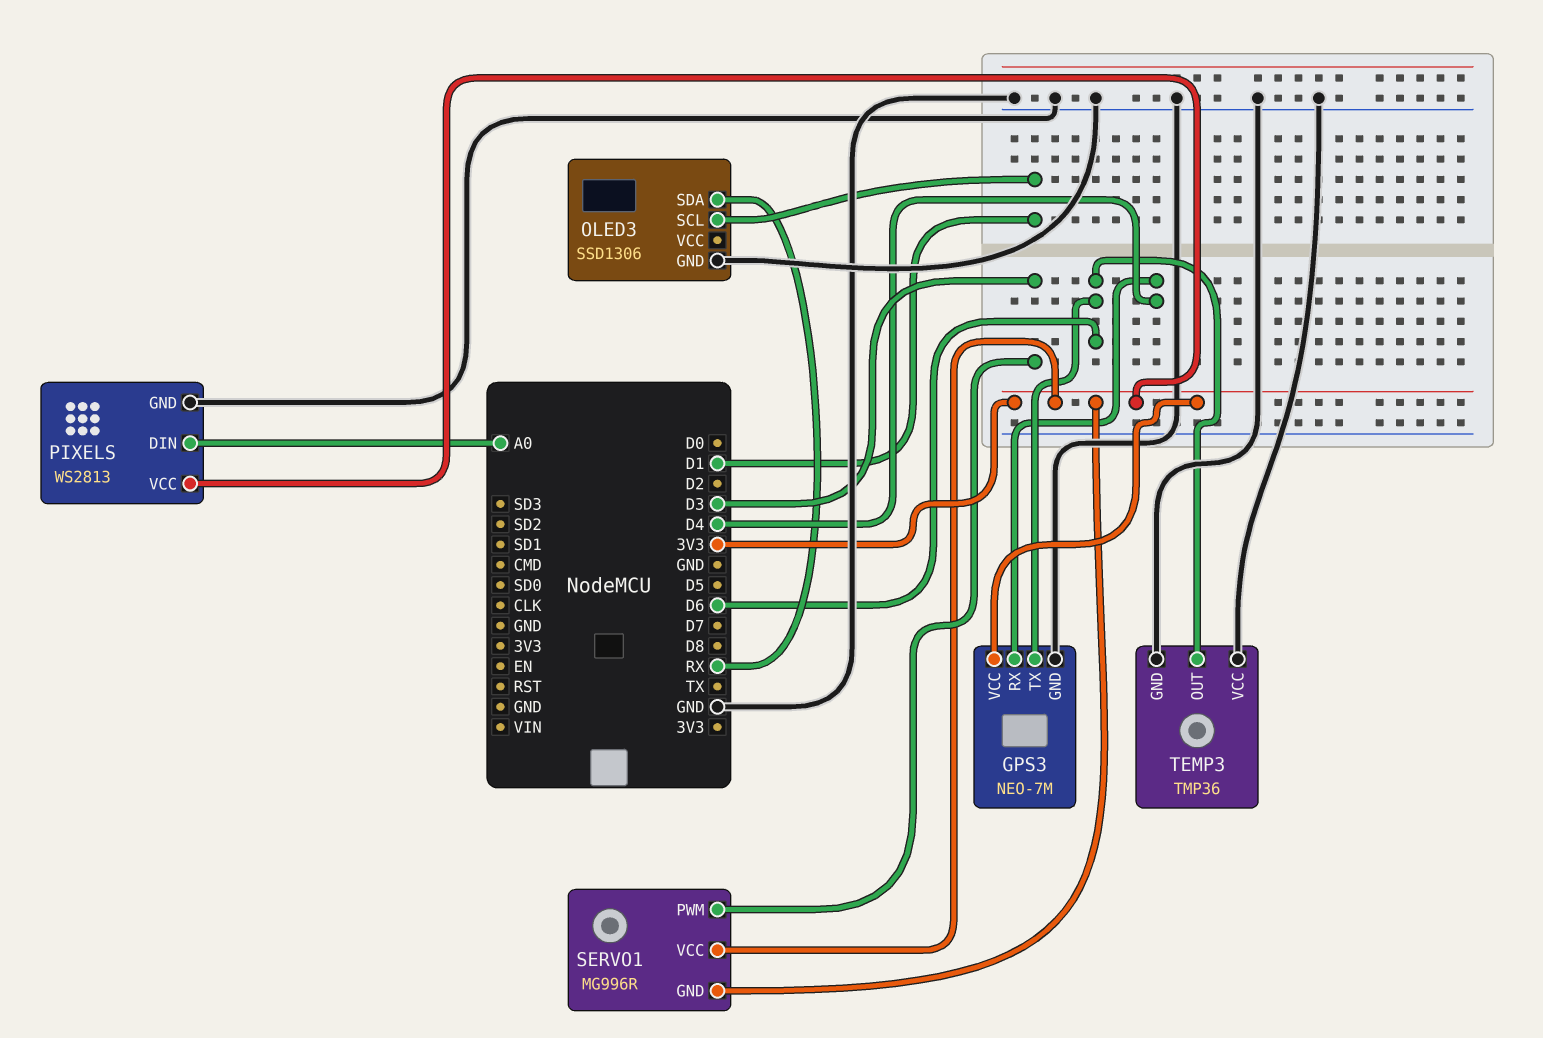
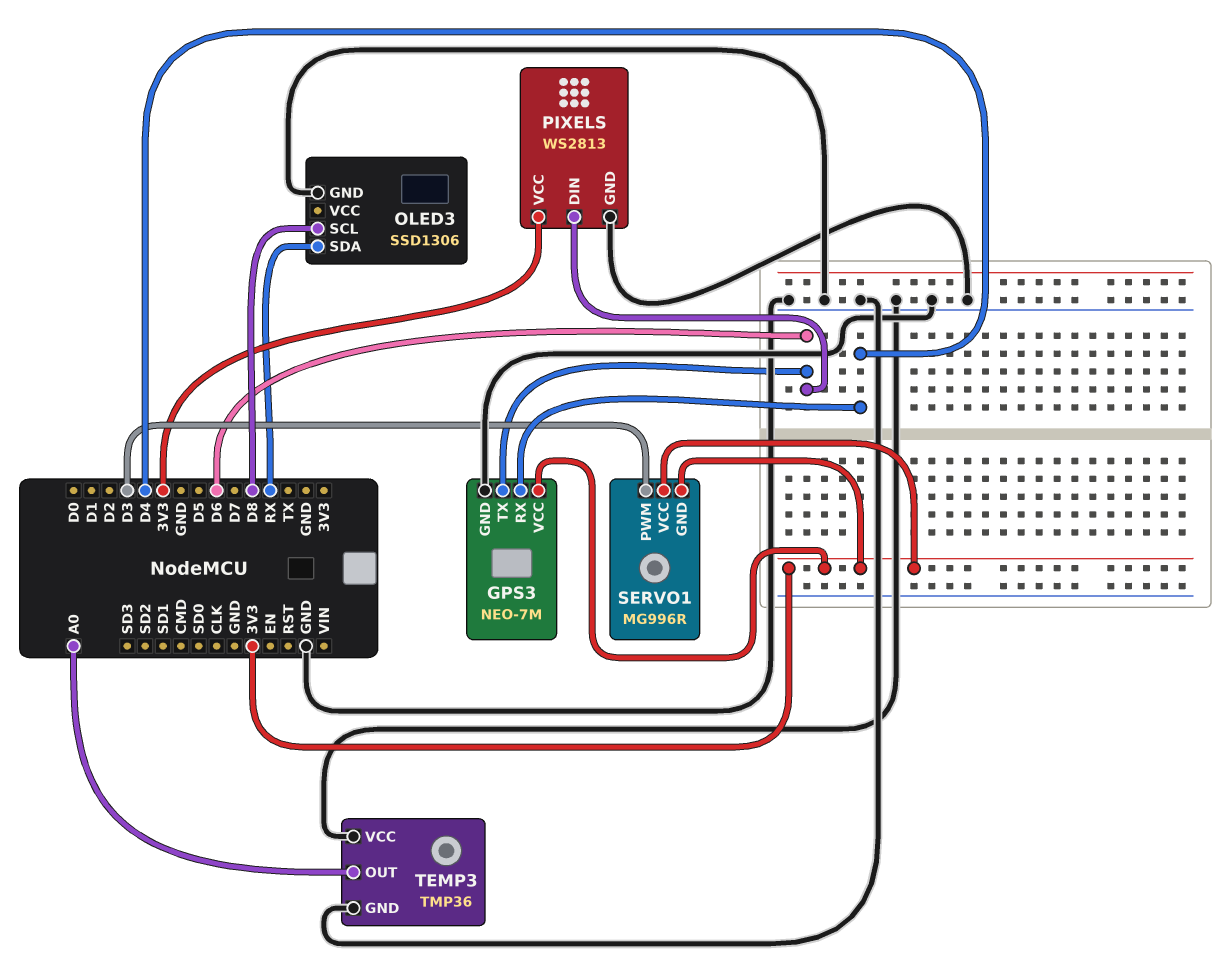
OLED3 pin SCL: D1 -> D8
PIXELS pin DIN: A0 -> D6
TEMP3 pin OUT: D6 -> A0

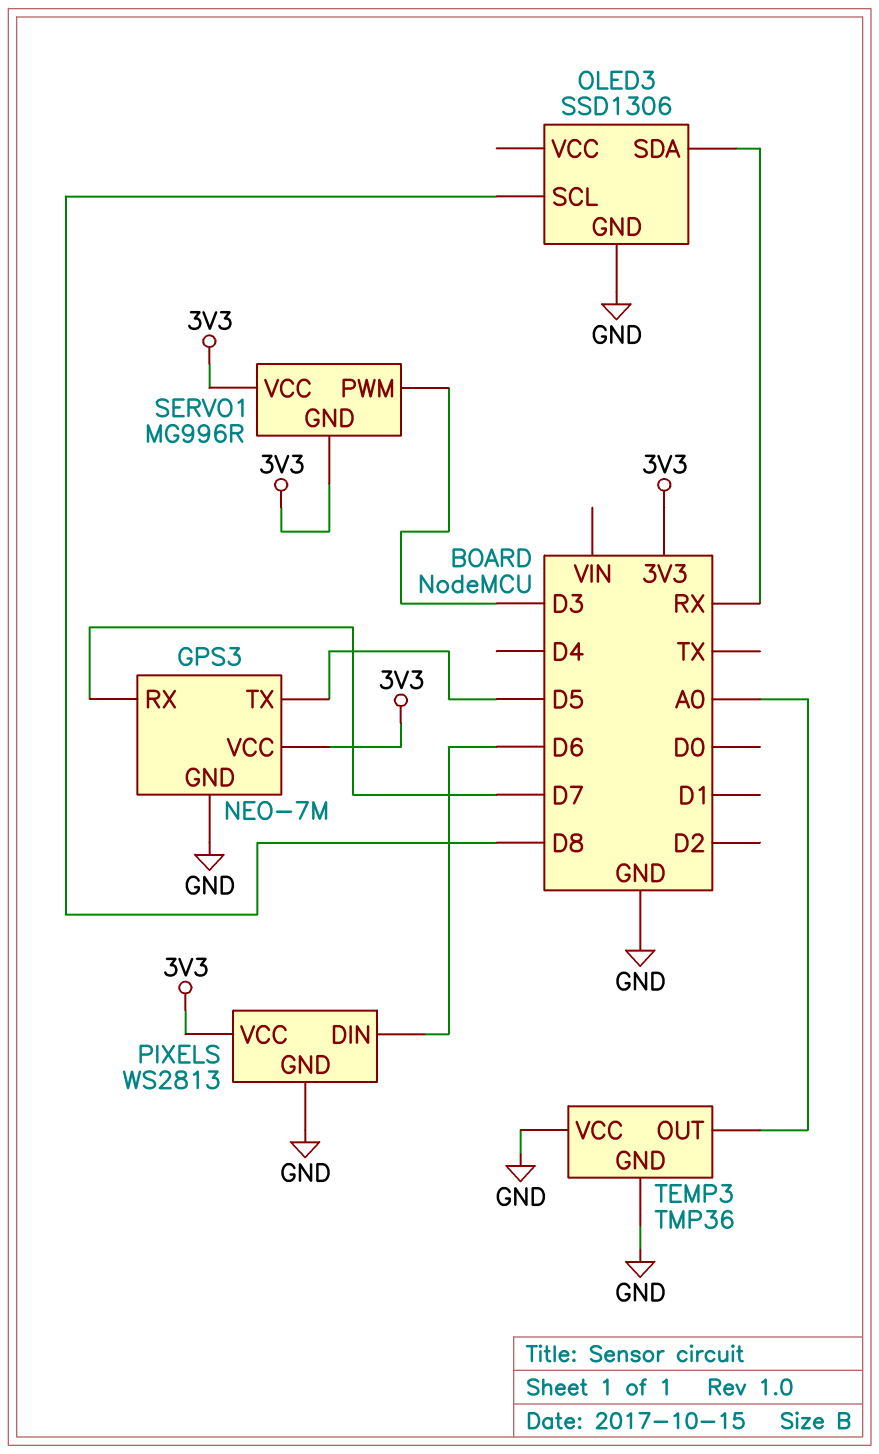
GPS3 pin RX: D4 -> D7
GPS3 pin TX: D6 -> D5

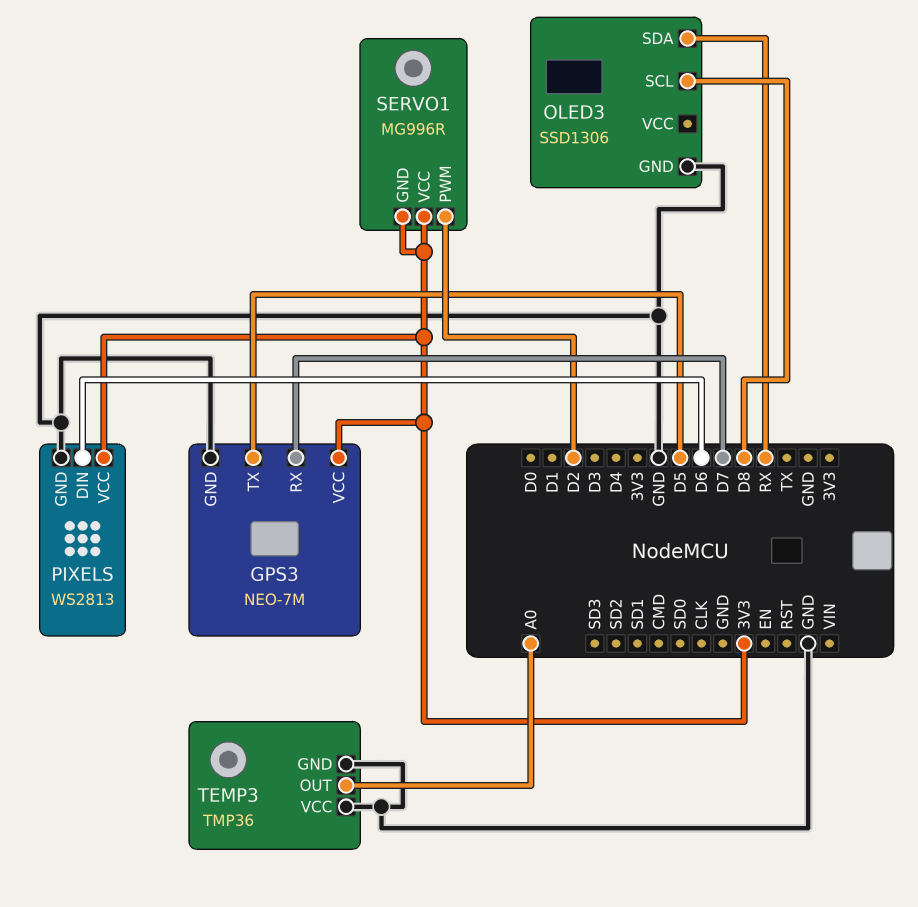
SERVO1 pin PWM: D3 -> D2

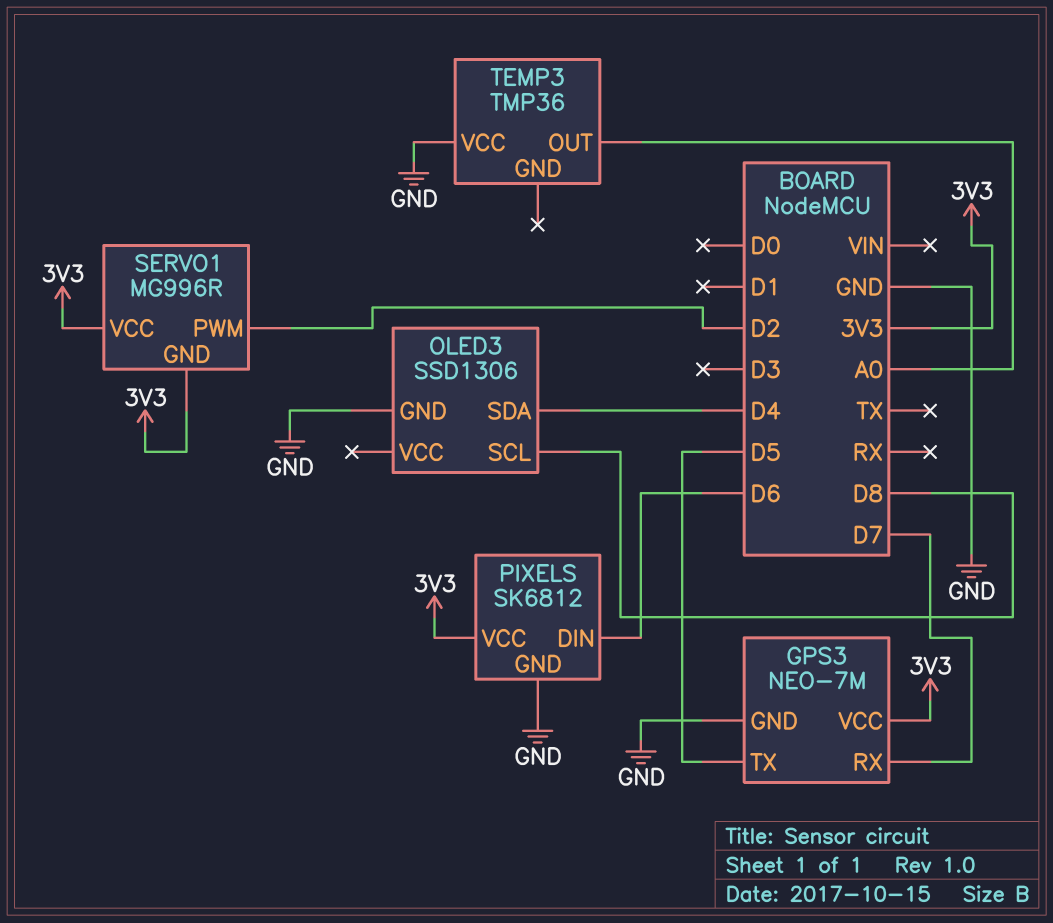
OLED3 pin SDA: RX -> D4
PIXELS: WS2813 -> SK6812
TEMP3 pin GND: GND -> none

